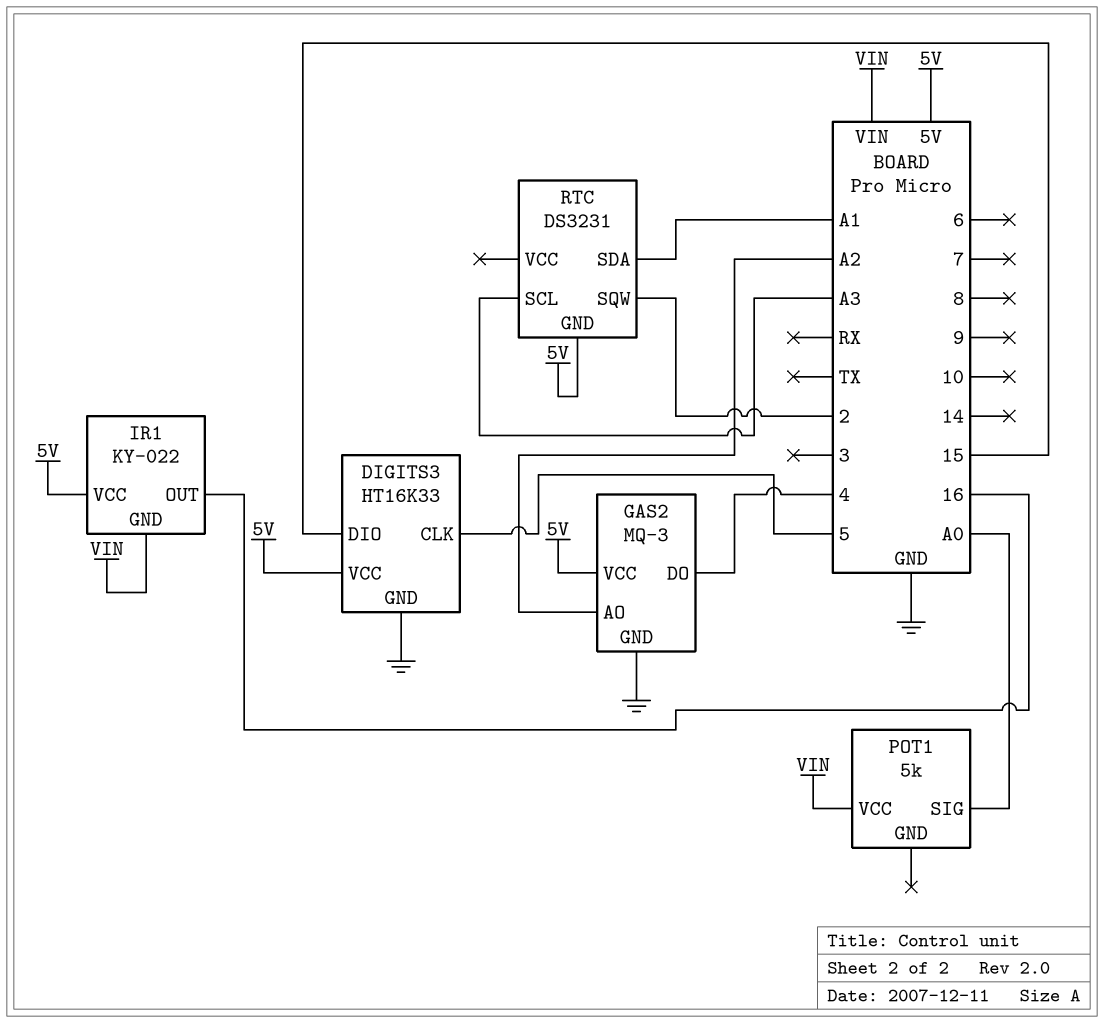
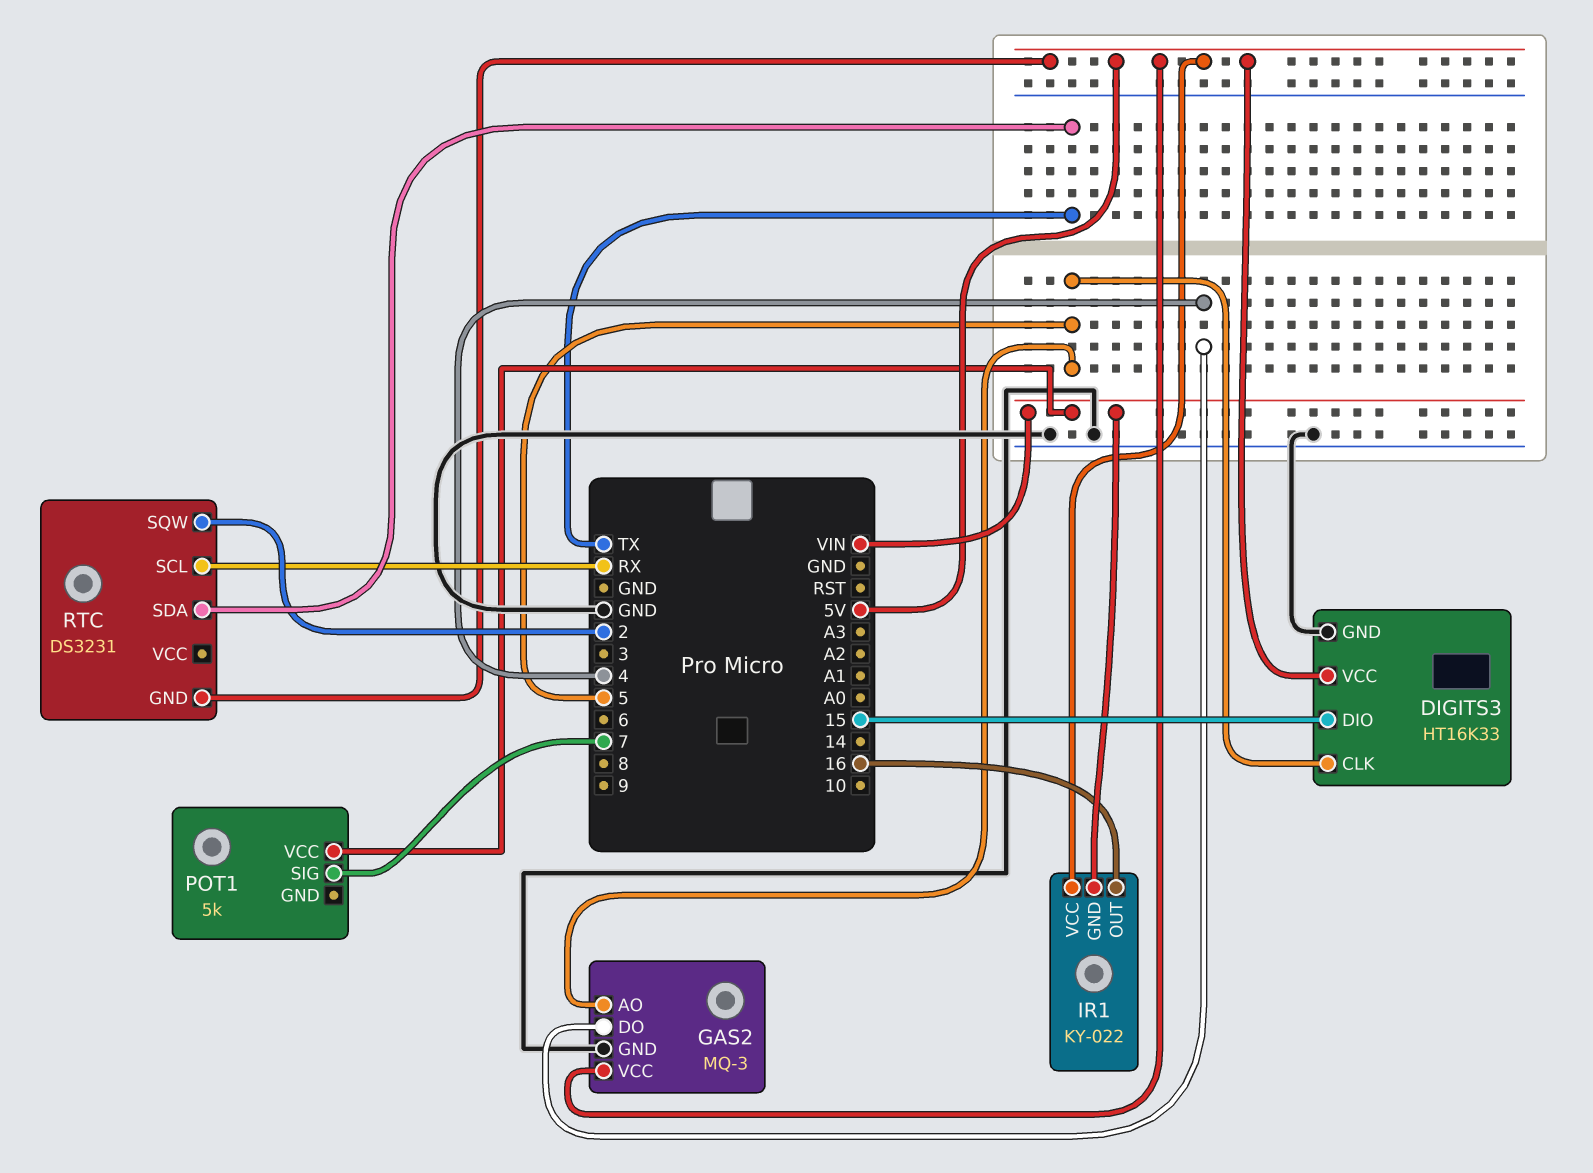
GAS2 pin AO: A2 -> 5
POT1 pin SIG: A0 -> 7
RTC pin SCL: A3 -> RX
RTC pin SDA: A1 -> TX

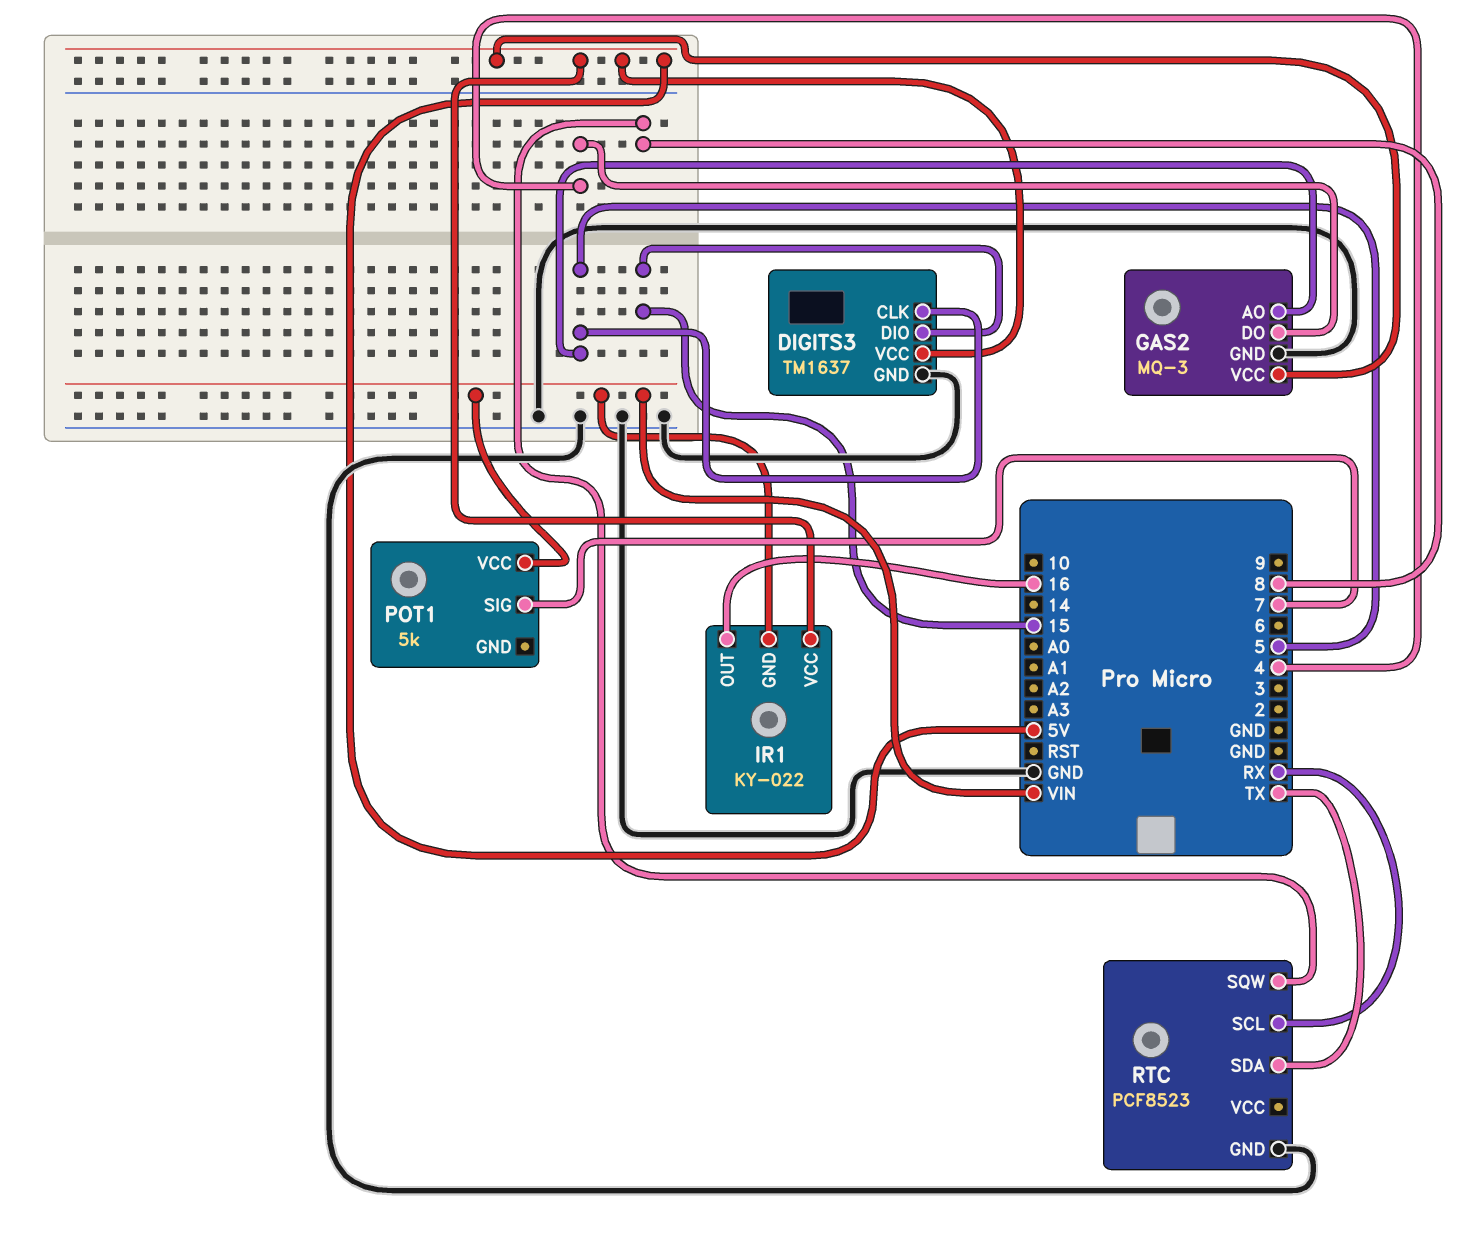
DIGITS3: HT16K33 -> TM1637
RTC: DS3231 -> PCF8523
RTC pin GND: 5V -> GND
RTC pin SQW: 2 -> 8

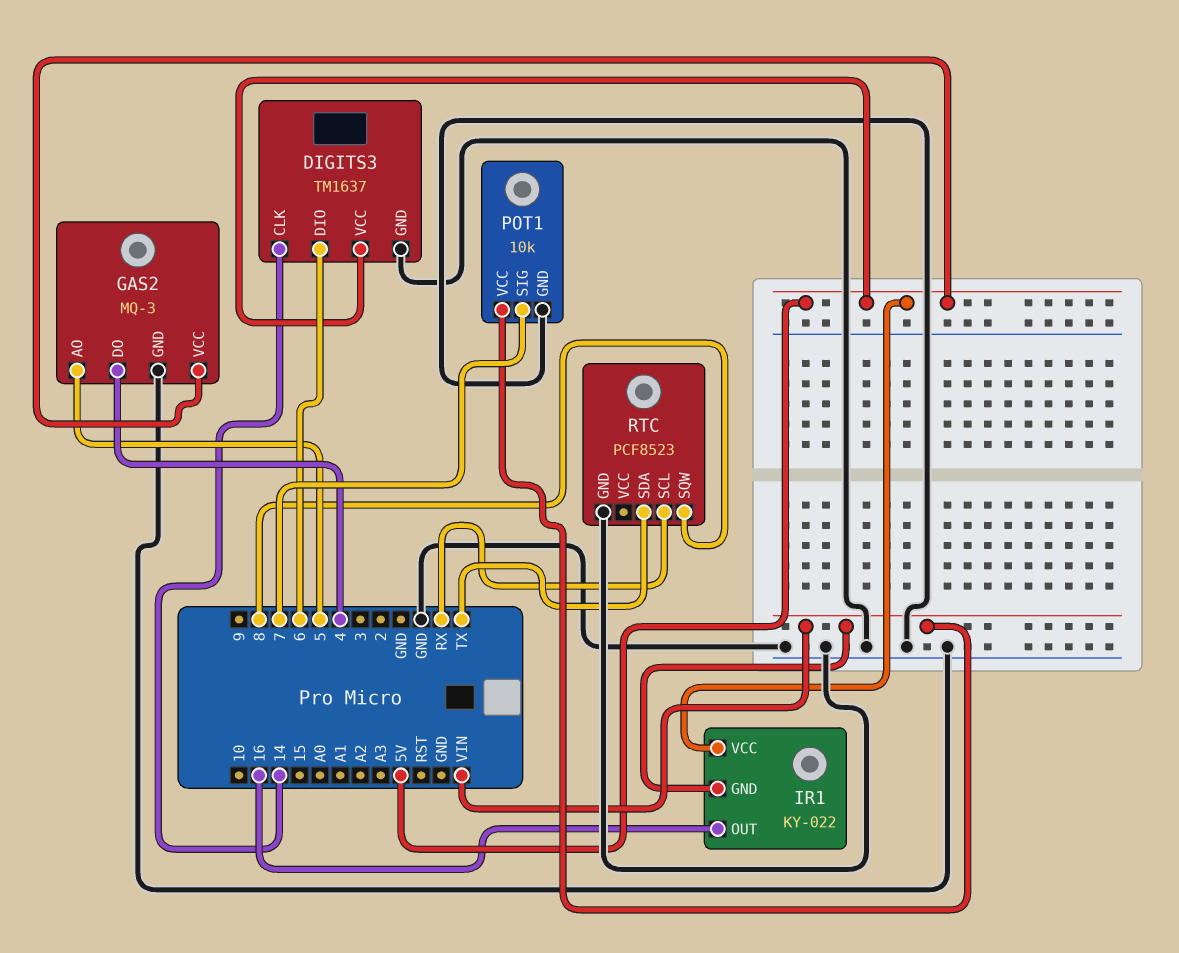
DIGITS3 pin CLK: 5 -> 14
DIGITS3 pin DIO: 15 -> 6
POT1: 5k -> 10k
POT1 pin GND: none -> GND

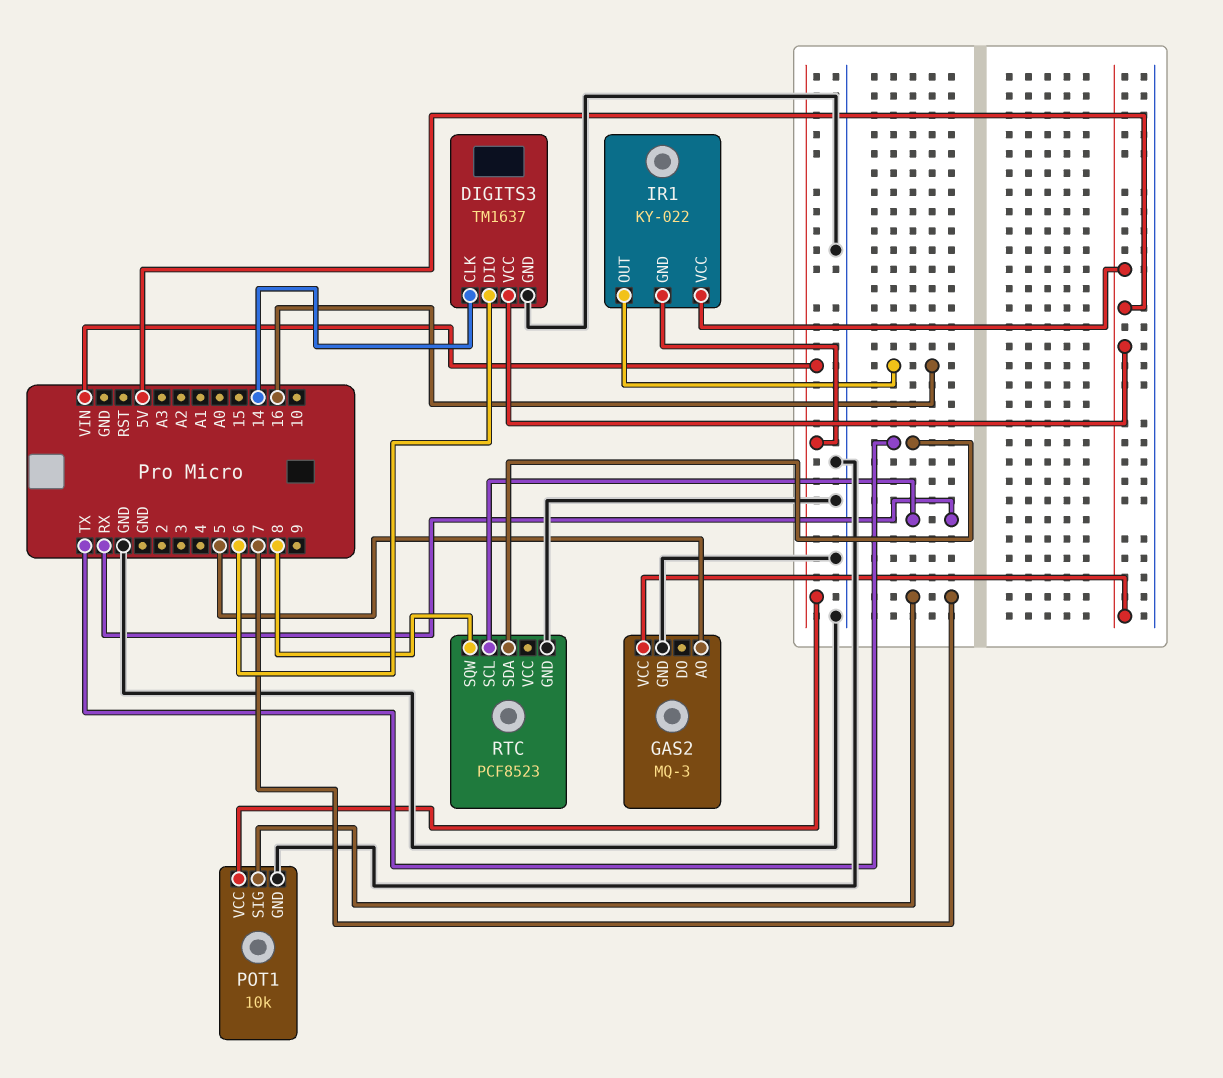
GAS2 pin DO: 4 -> none

